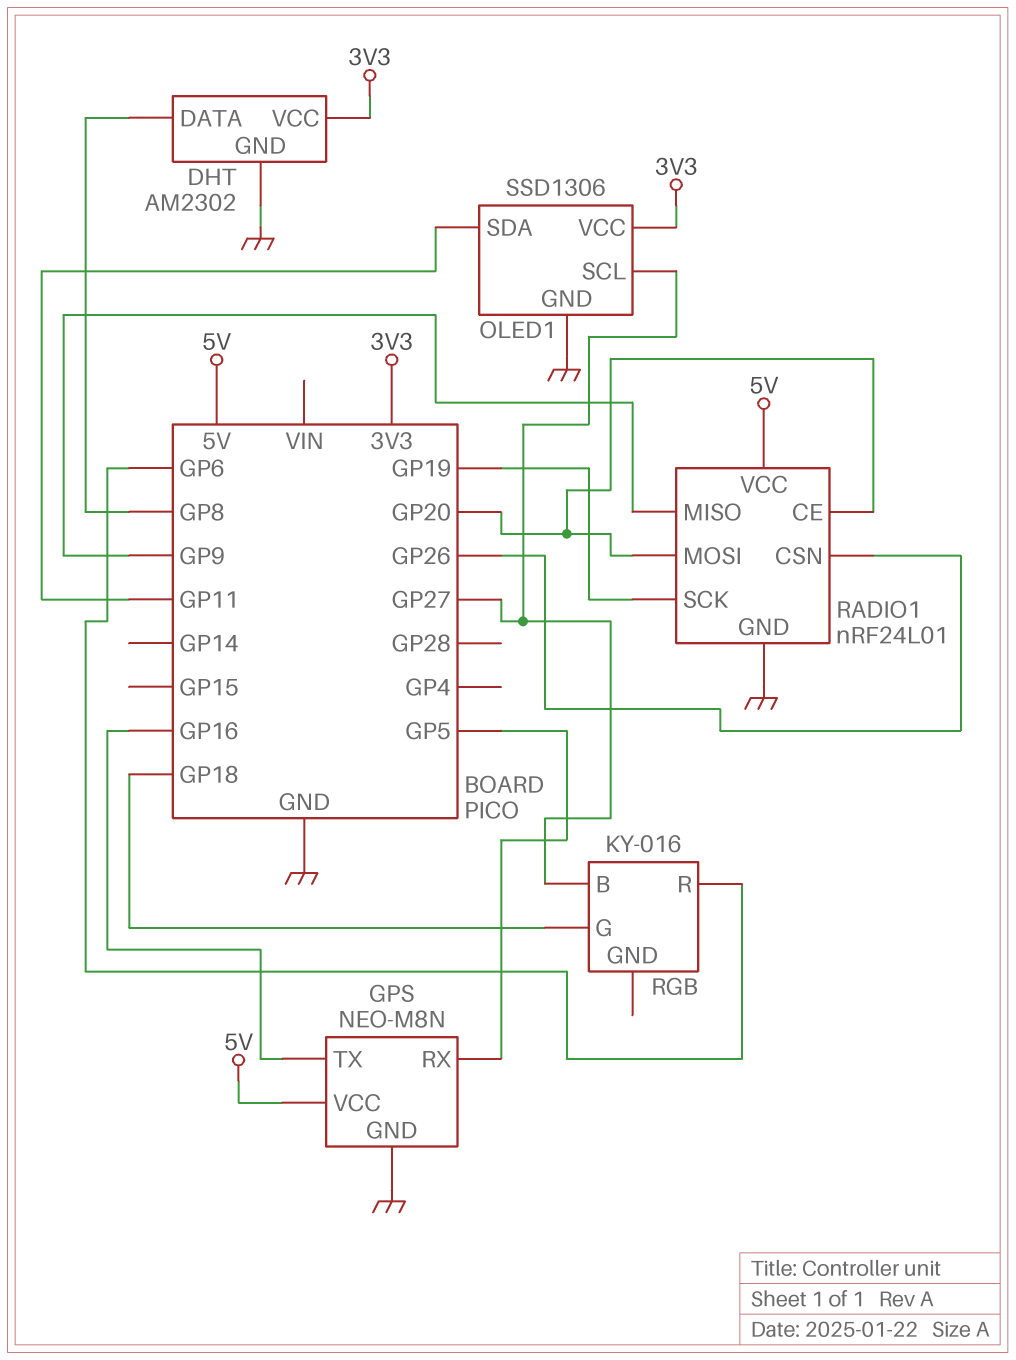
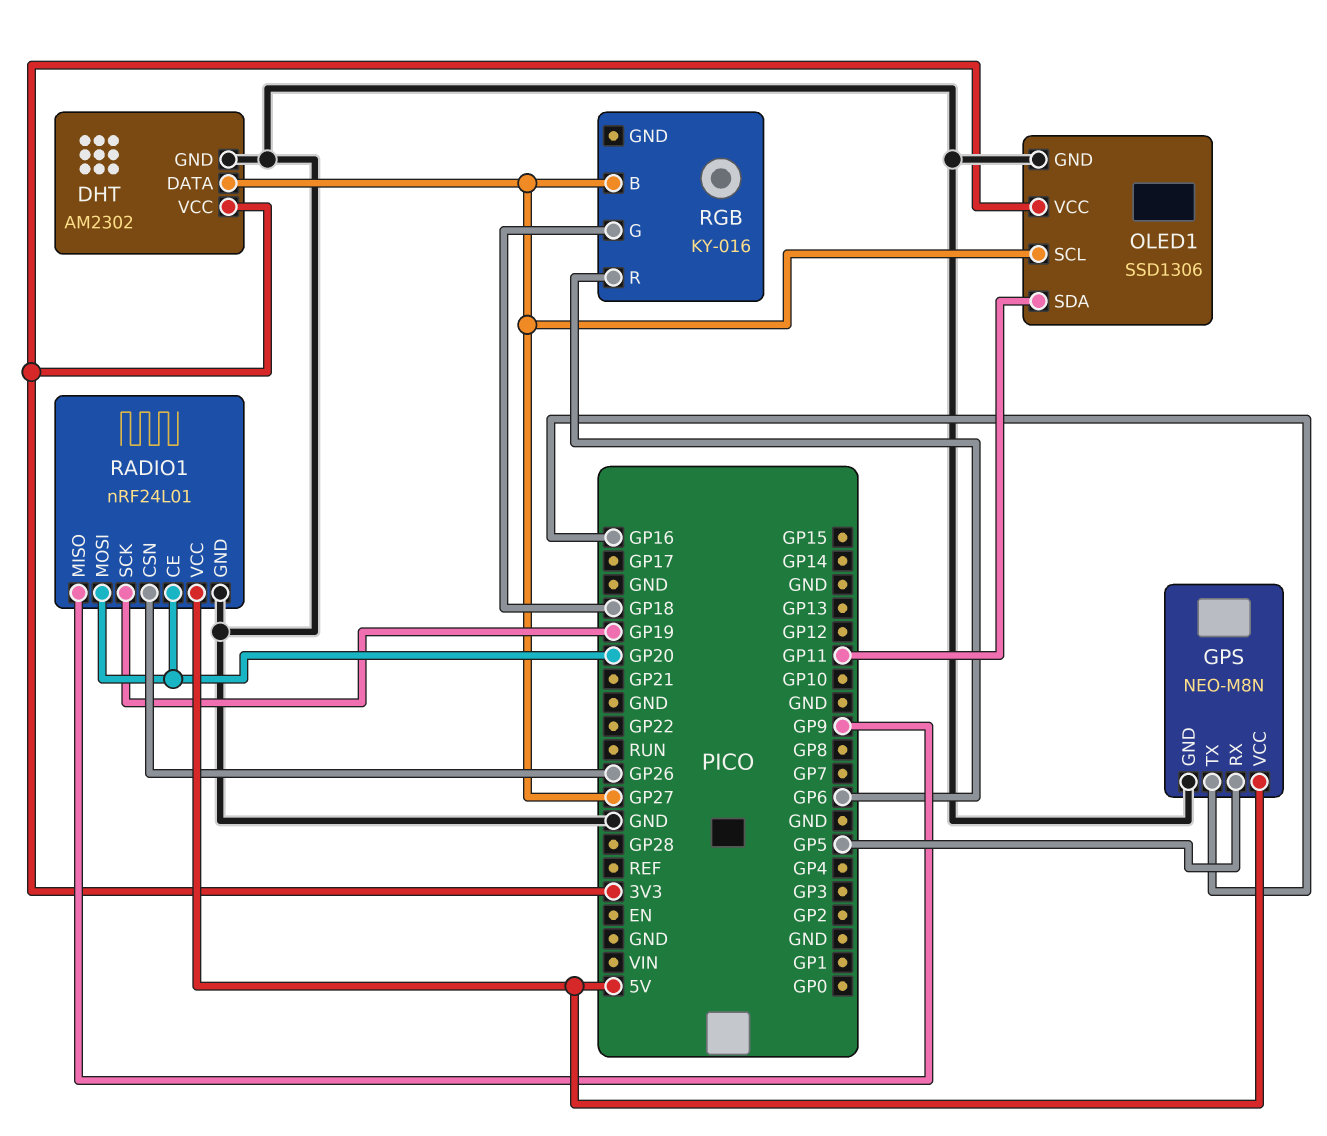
DHT pin DATA: GP8 -> GP27

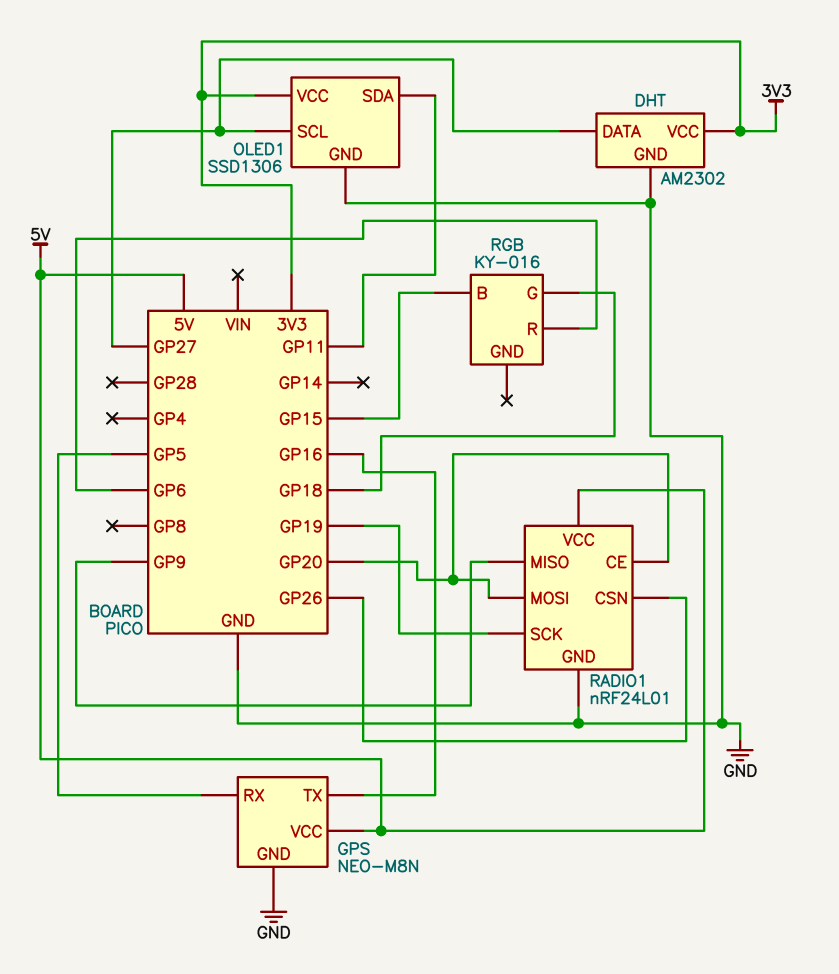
RGB pin B: GP27 -> GP15

